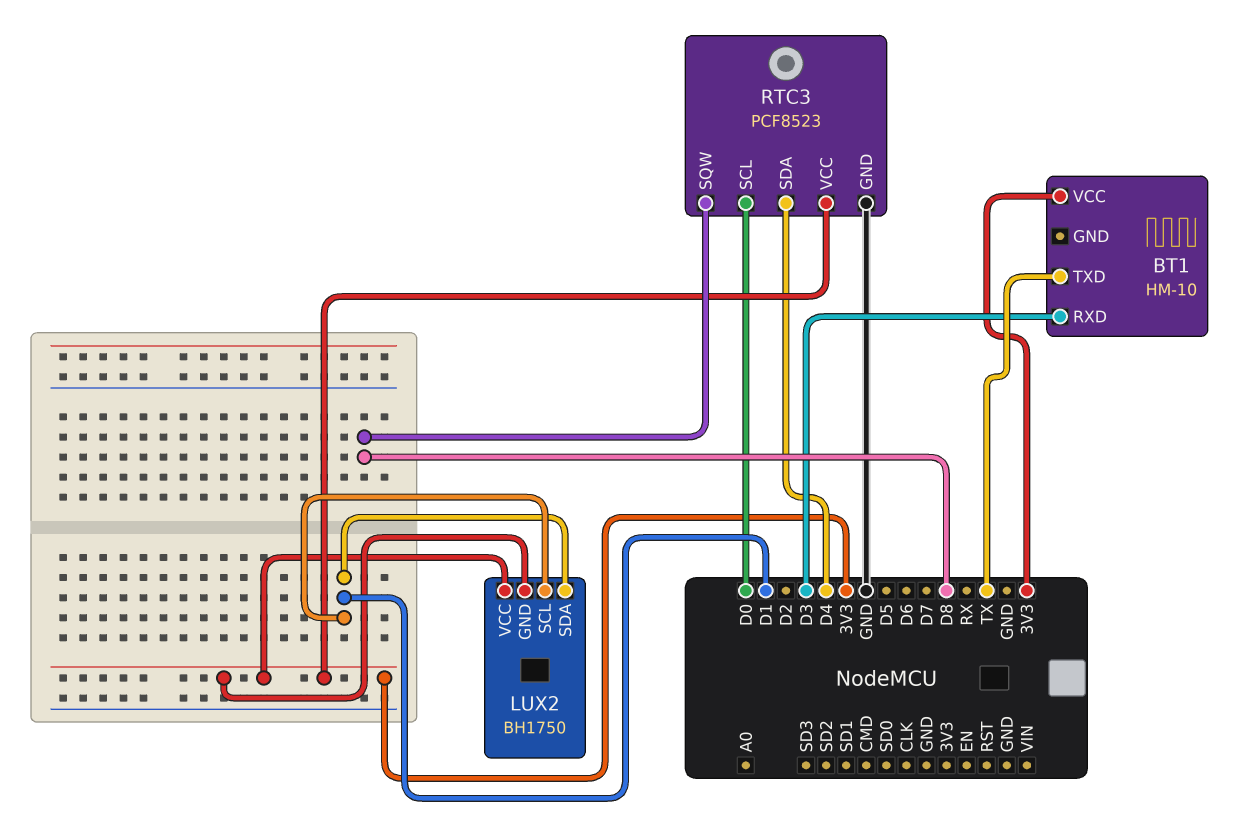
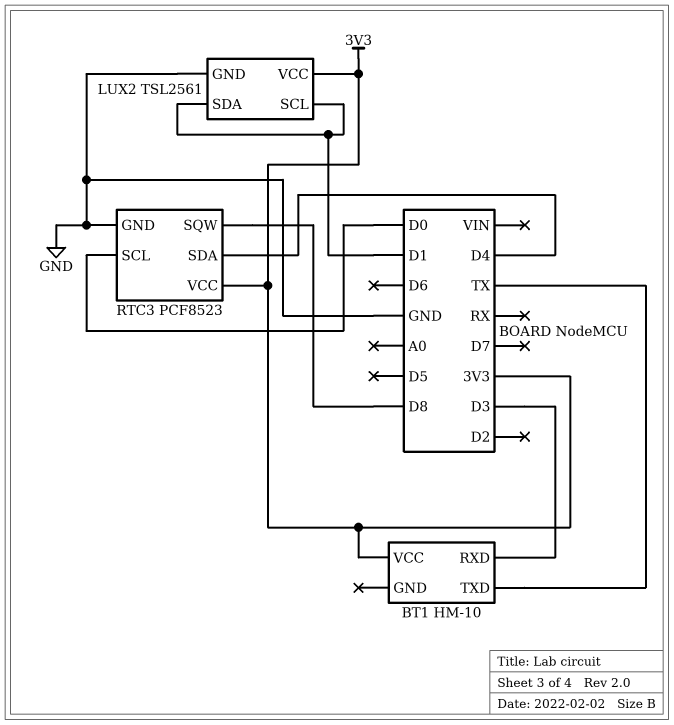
LUX2: BH1750 -> TSL2561
LUX2 pin GND: 3V3 -> GND

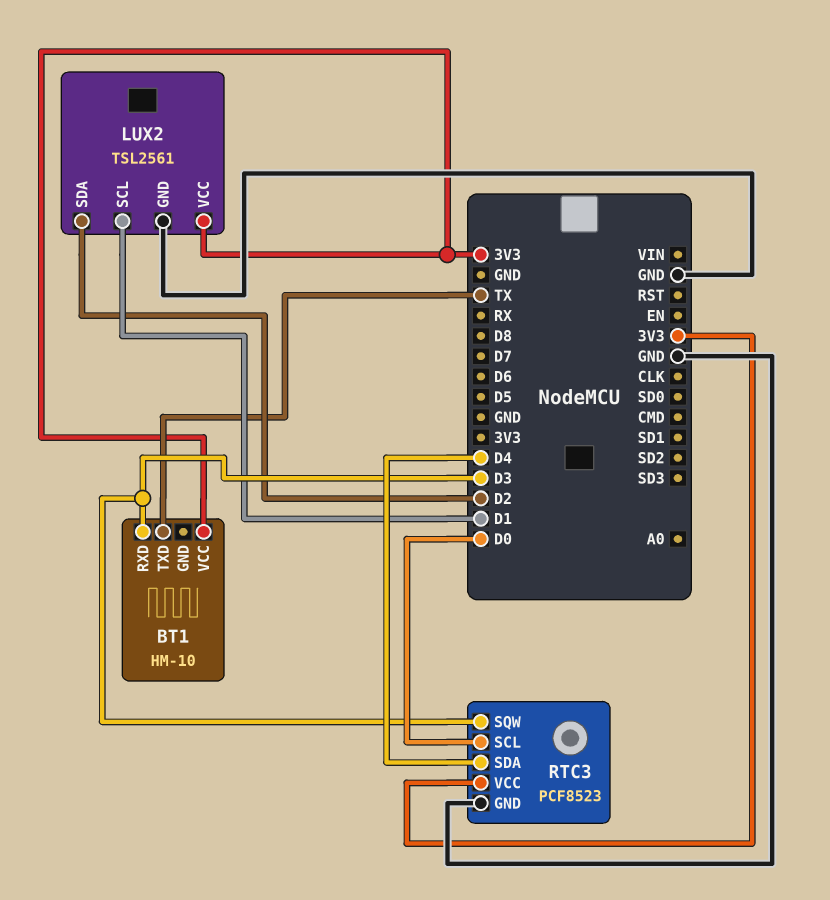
LUX2 pin SDA: D1 -> D2
RTC3 pin SQW: D8 -> D3

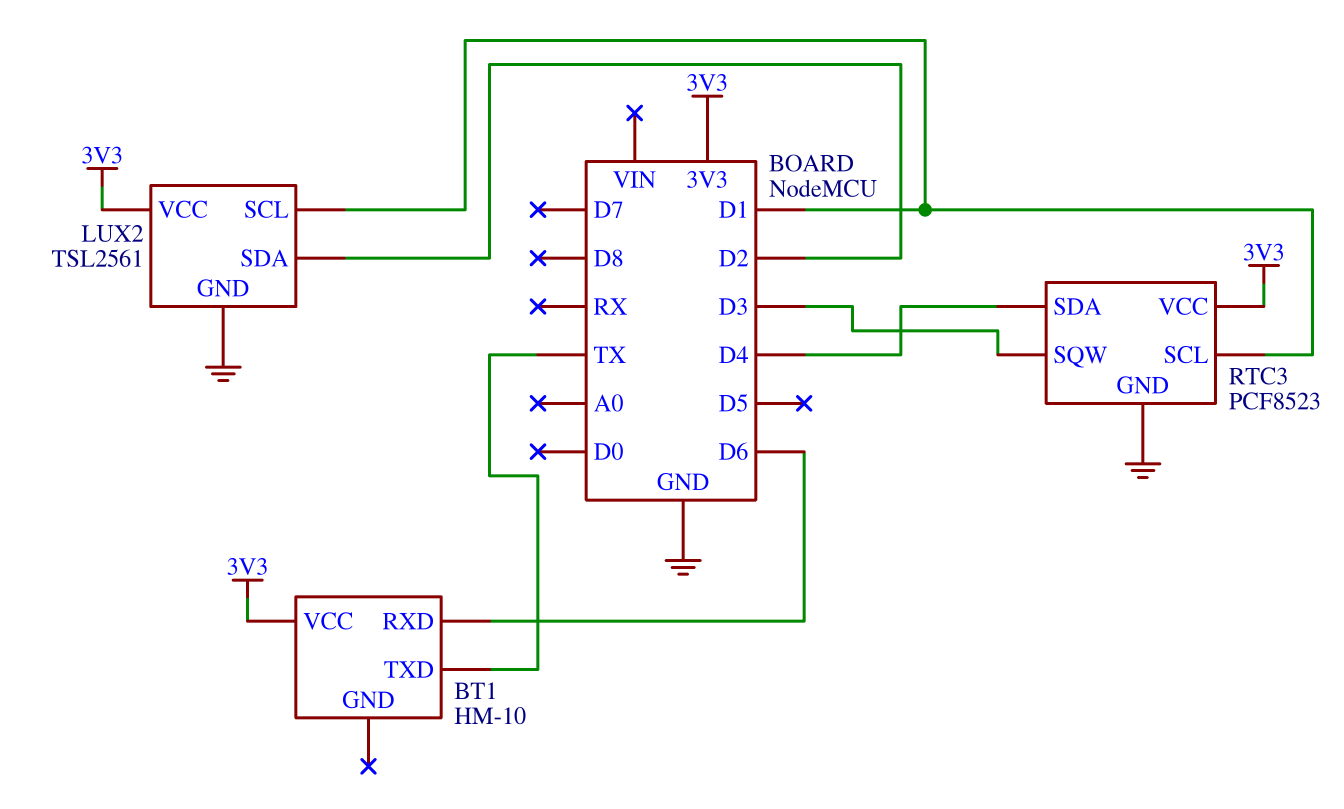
BT1 pin RXD: D3 -> D6
RTC3 pin SCL: D0 -> D1

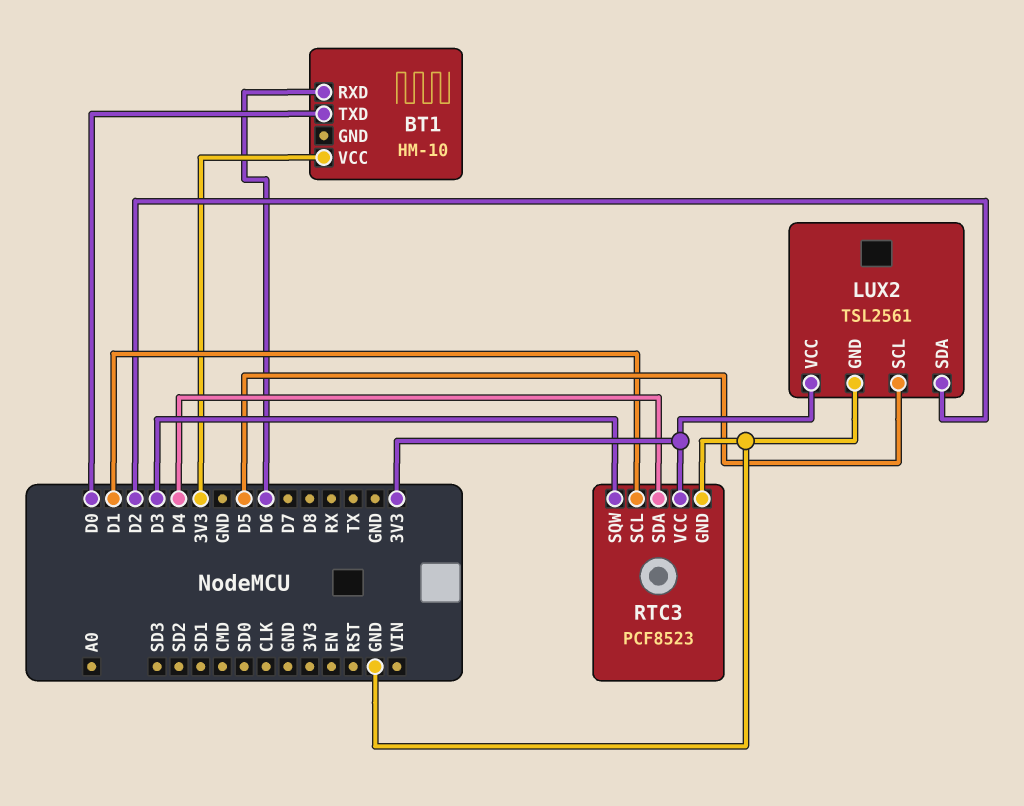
BT1 pin TXD: TX -> D0
LUX2 pin SCL: D1 -> D5

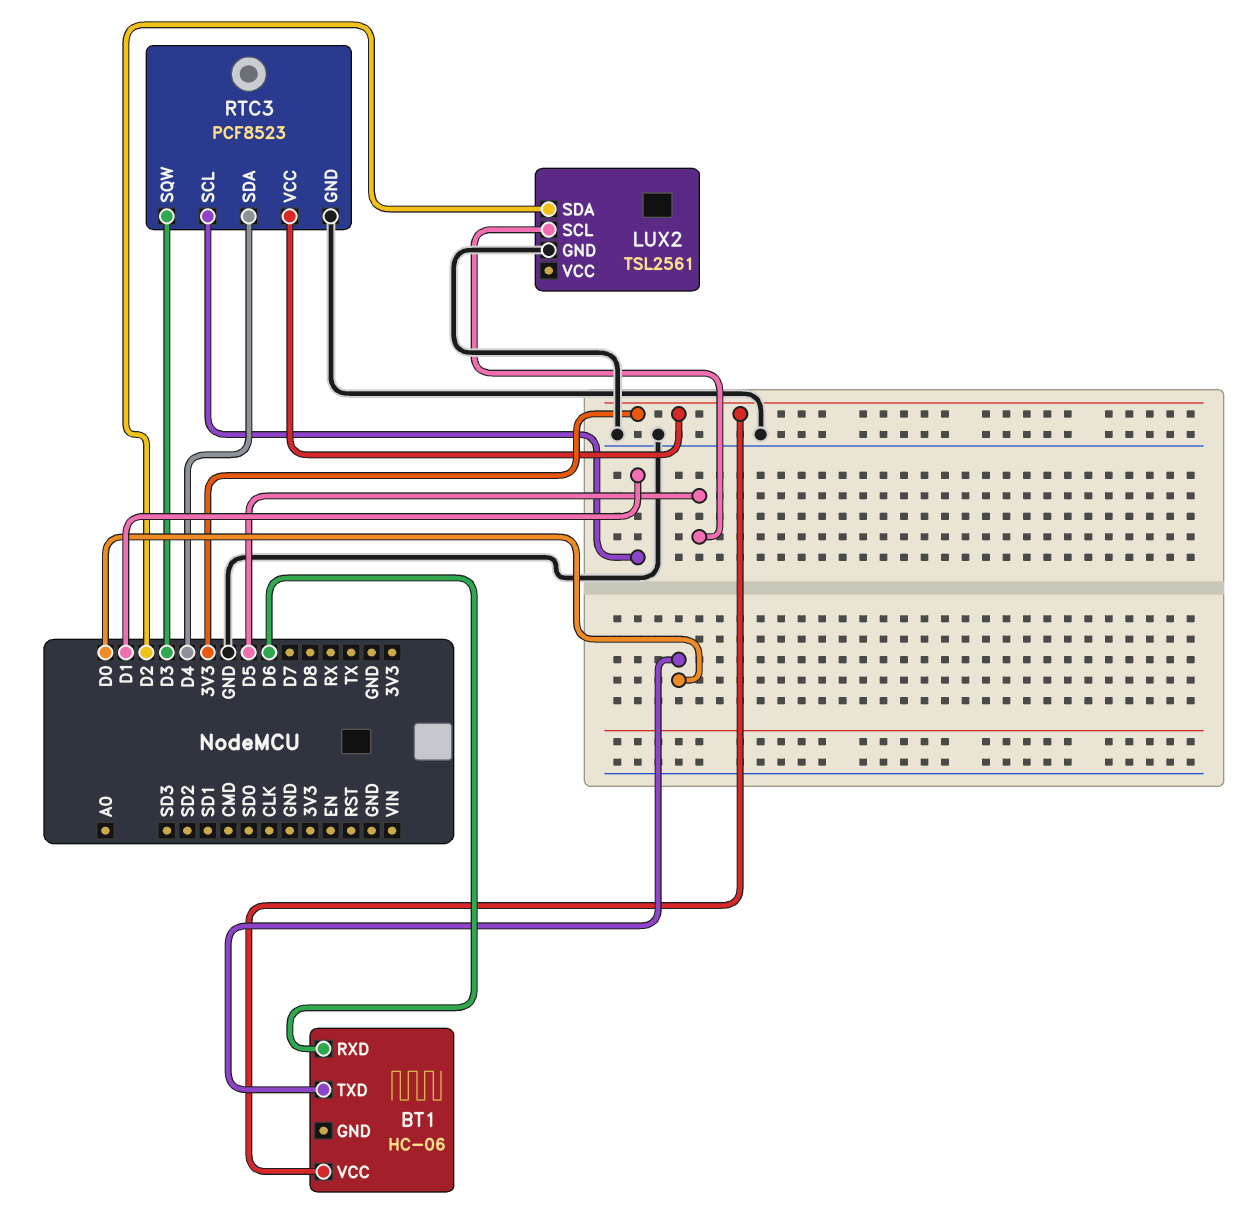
BT1: HM-10 -> HC-06
LUX2 pin VCC: 3V3 -> none

